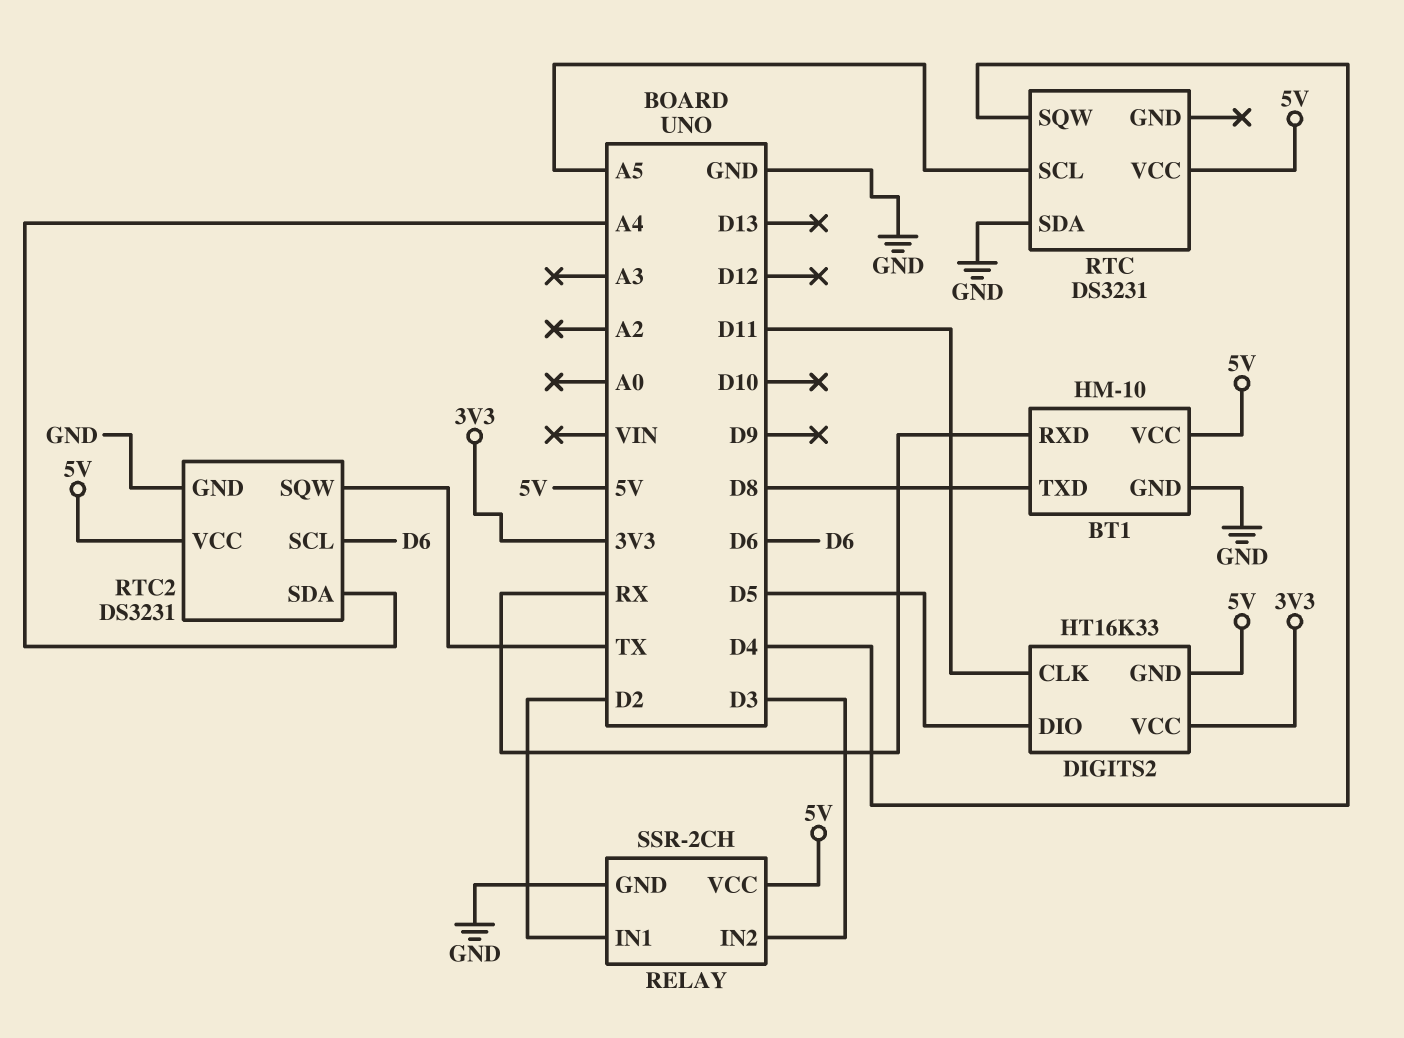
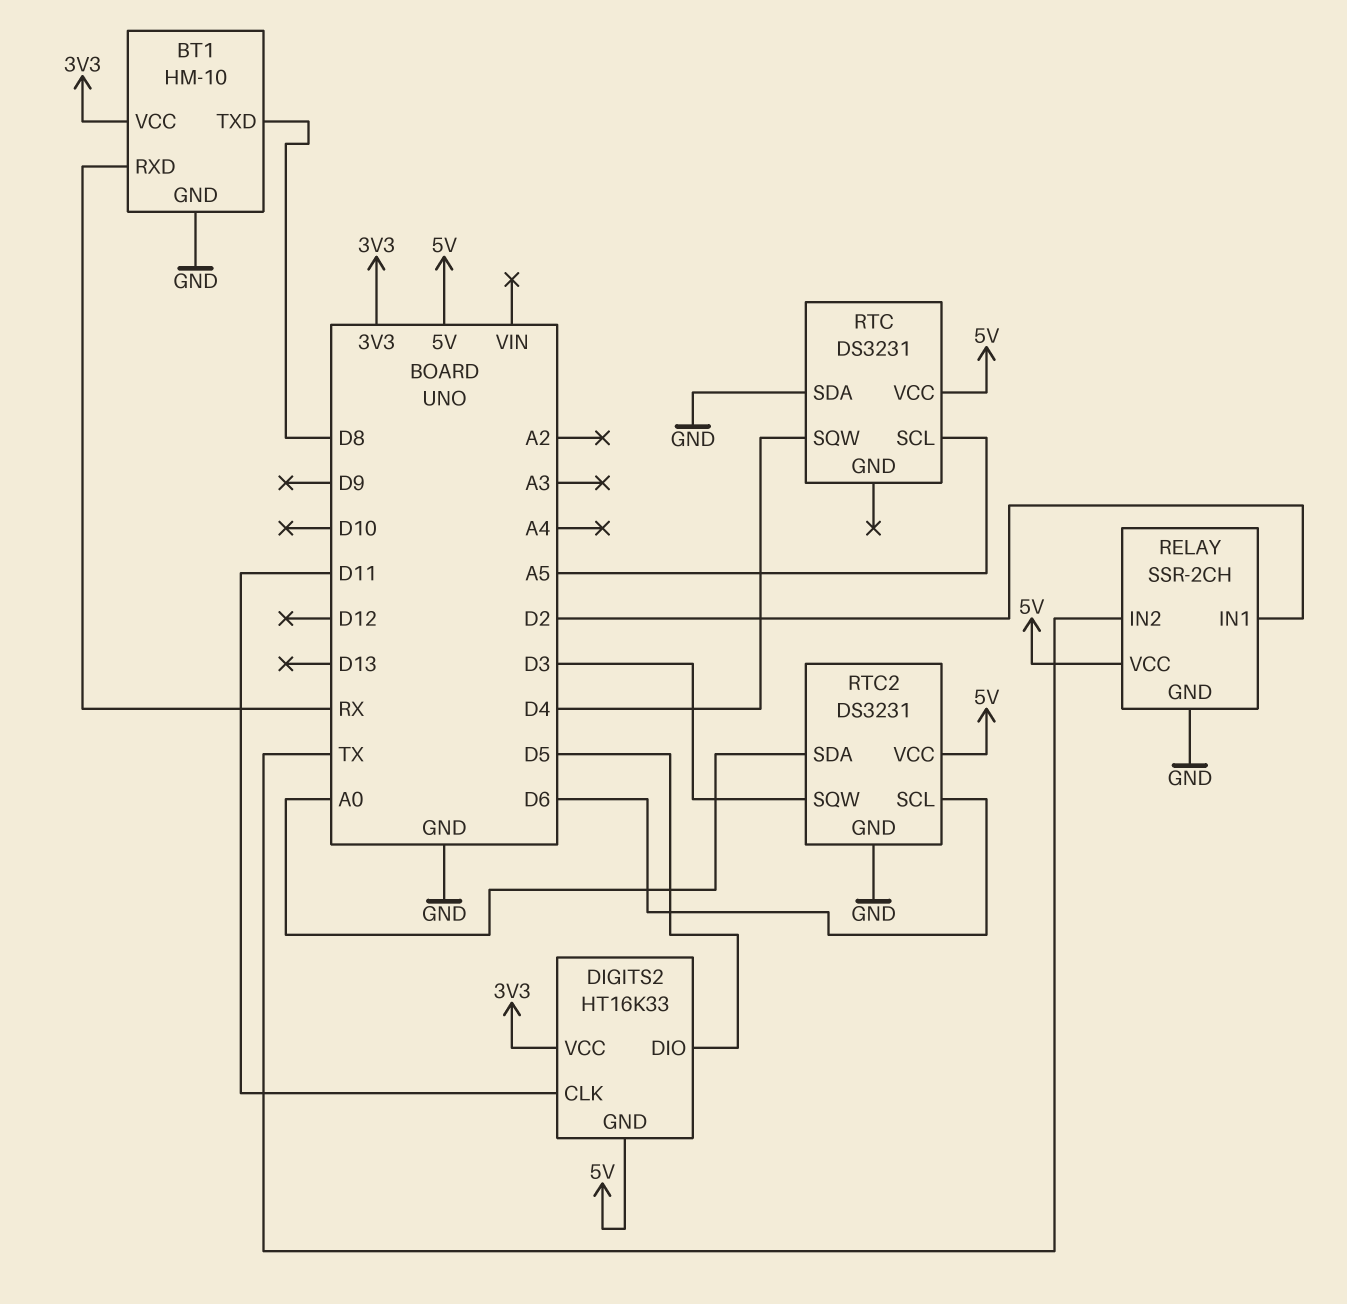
BT1 pin VCC: 5V -> 3V3
RELAY pin IN2: D3 -> TX
RTC2 pin SDA: A4 -> A0
RTC2 pin SQW: TX -> D3

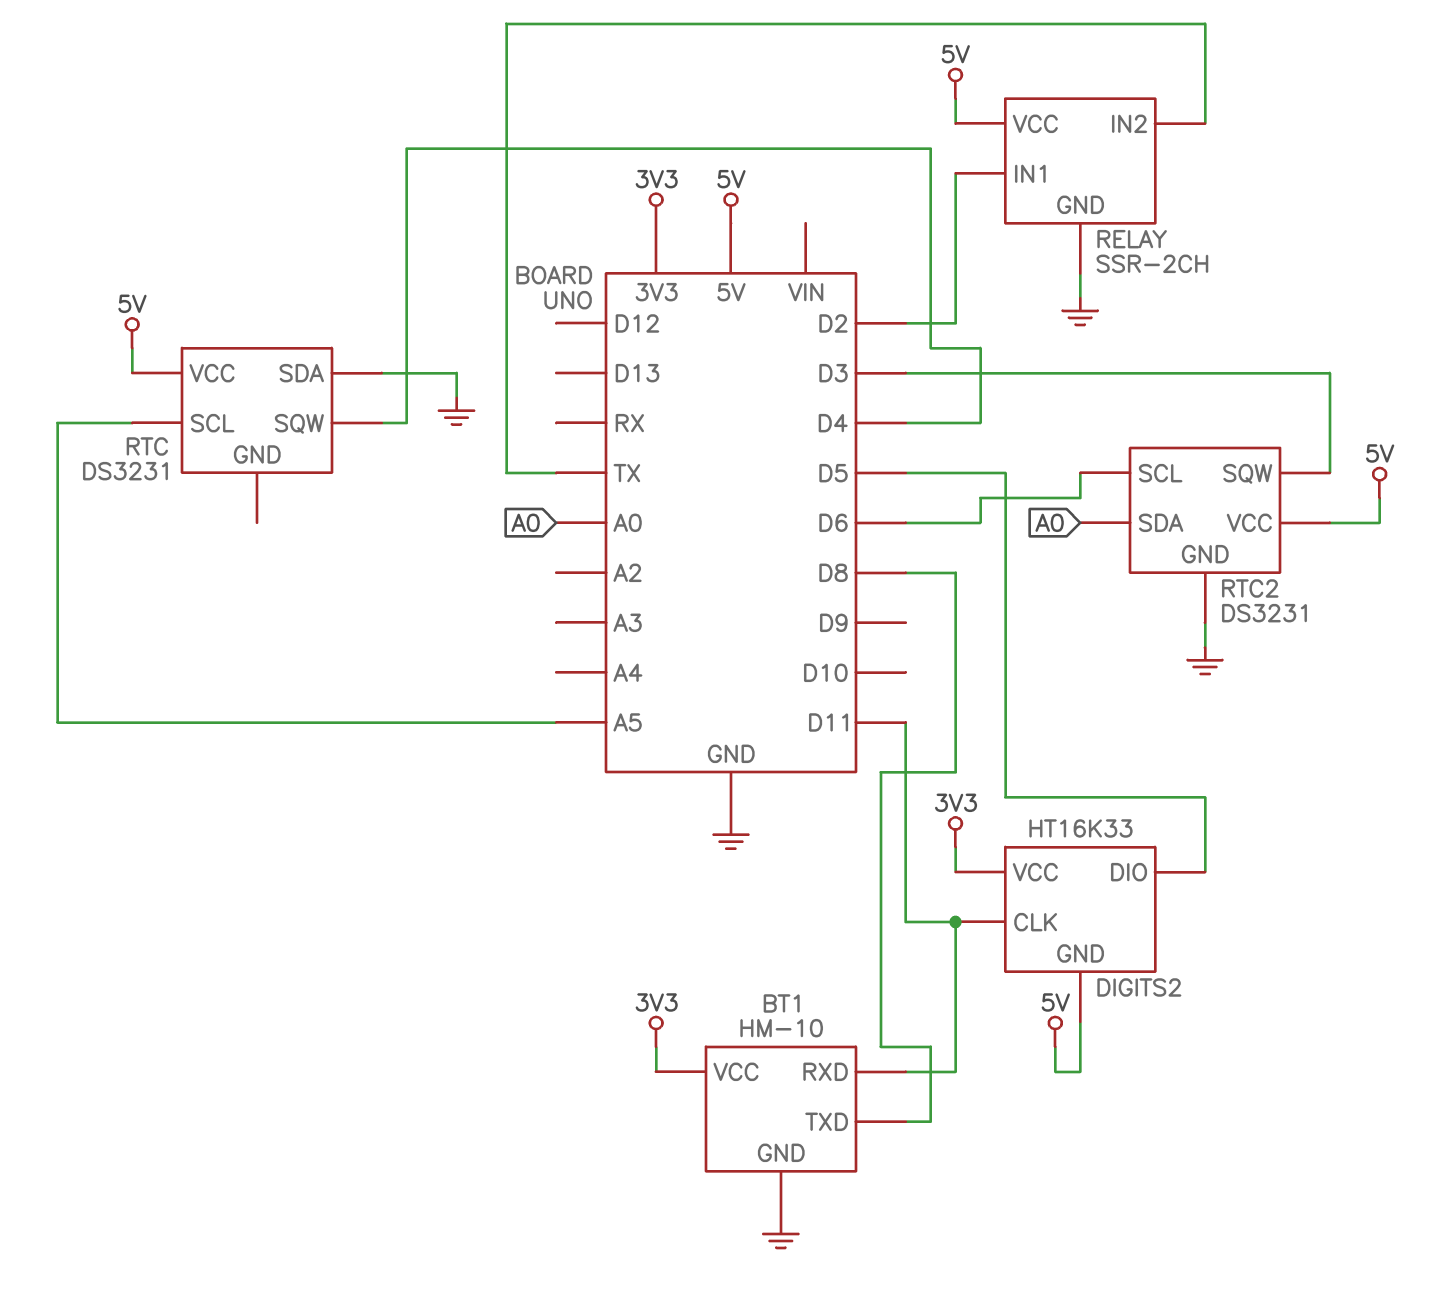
BT1 pin RXD: RX -> D11

